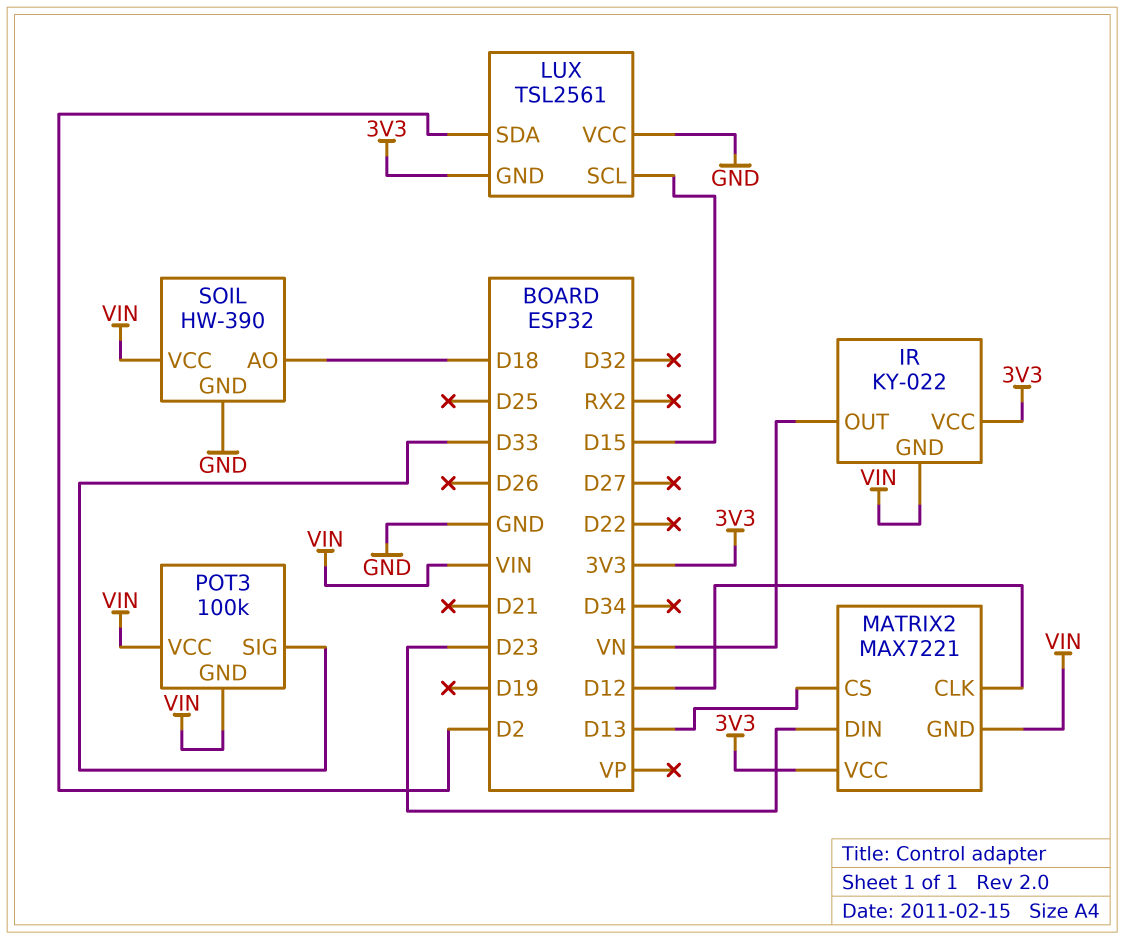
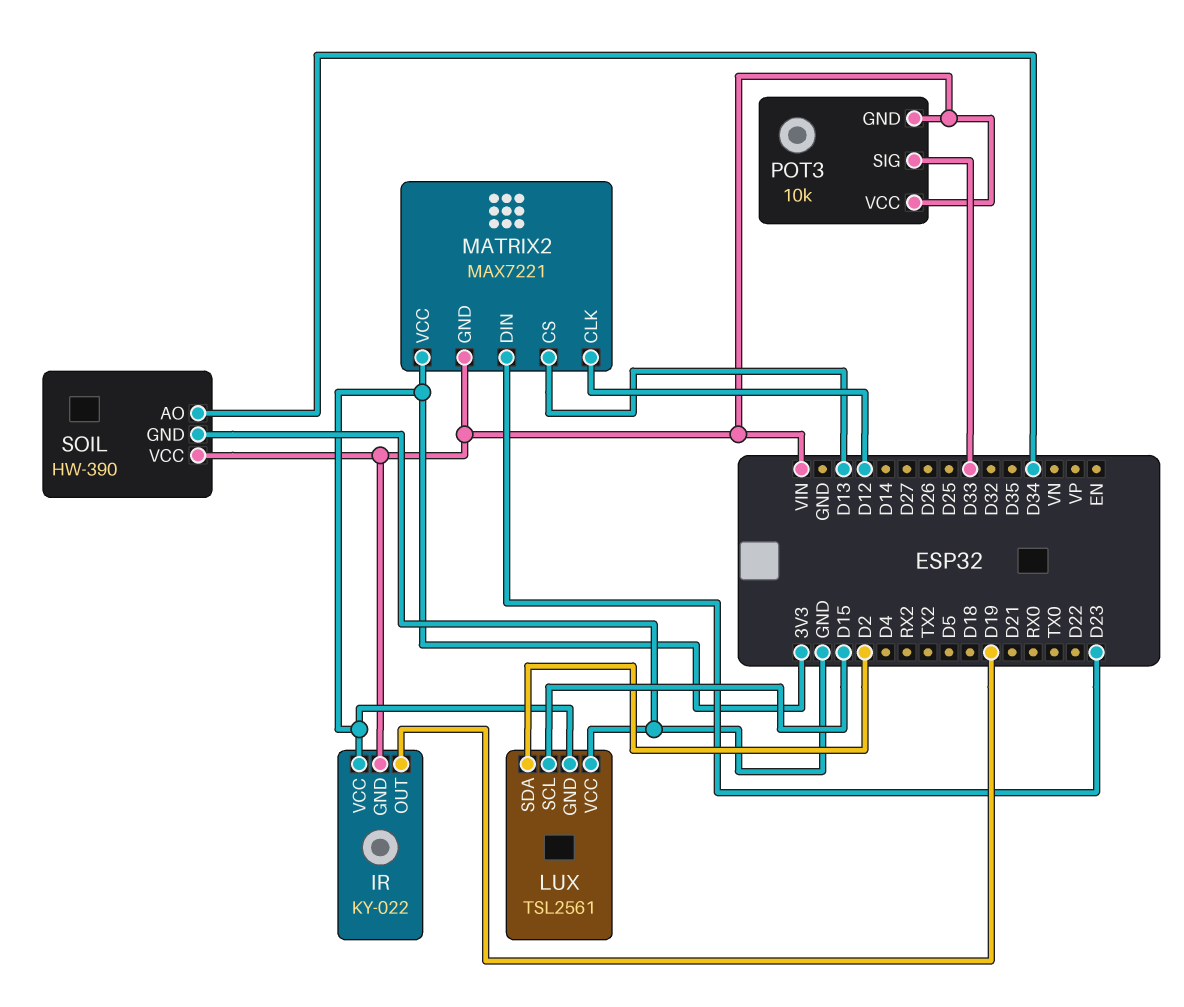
IR pin OUT: VN -> D19
POT3: 100k -> 10k
SOIL pin AO: D18 -> D34

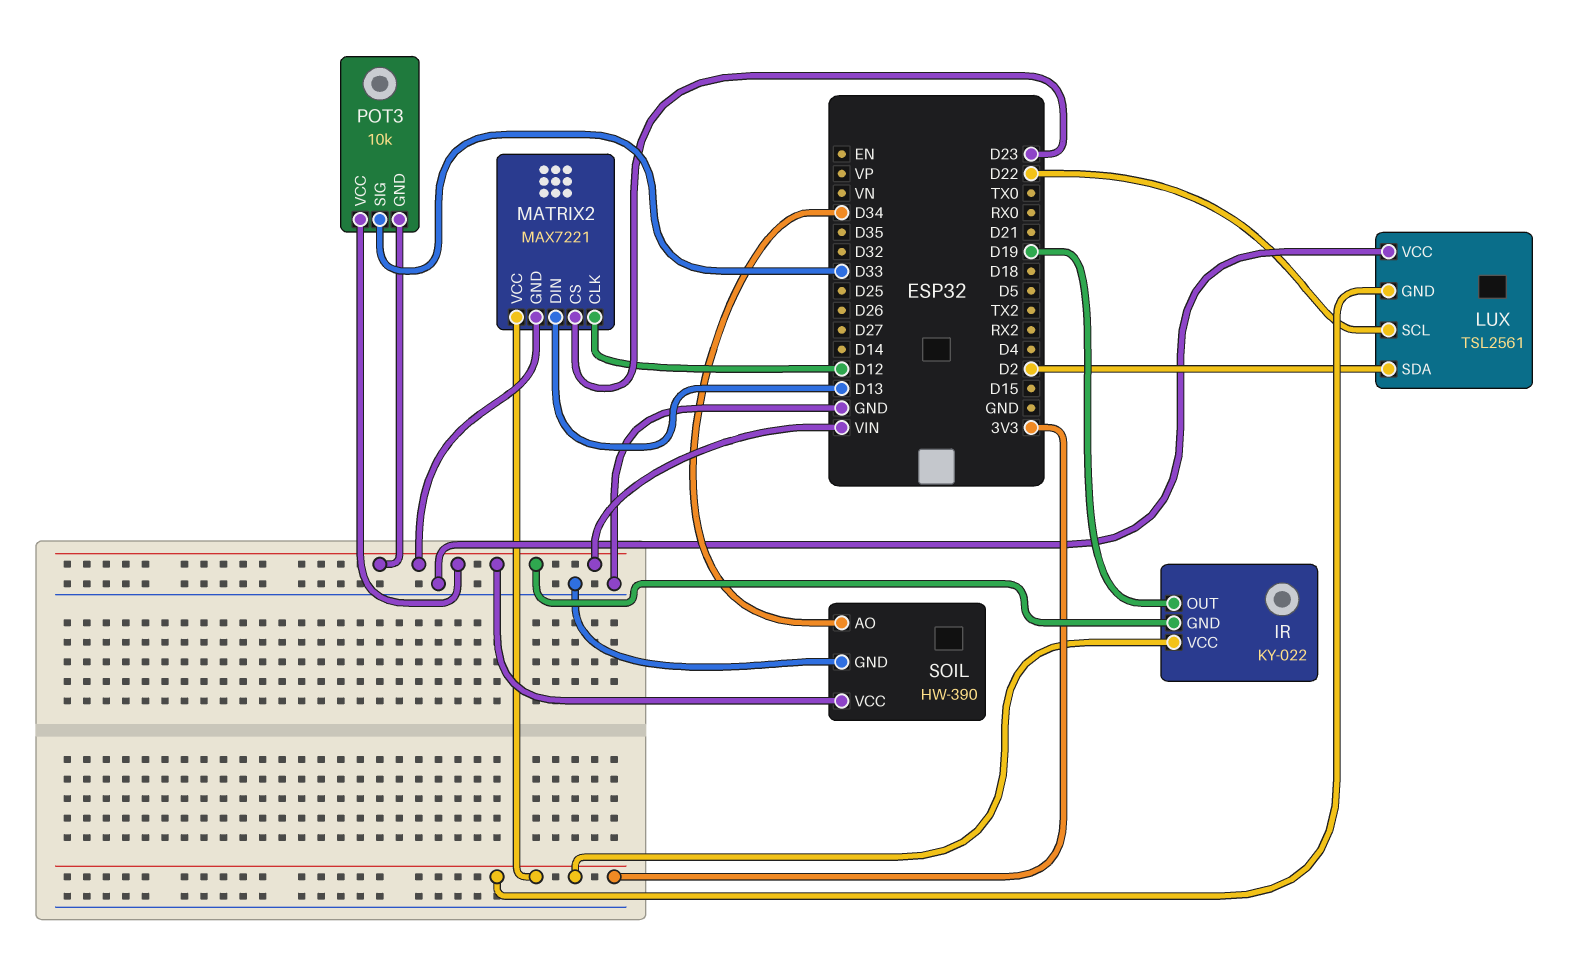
LUX pin SCL: D15 -> D22
MATRIX2 pin CS: D13 -> D23
MATRIX2 pin DIN: D23 -> D13

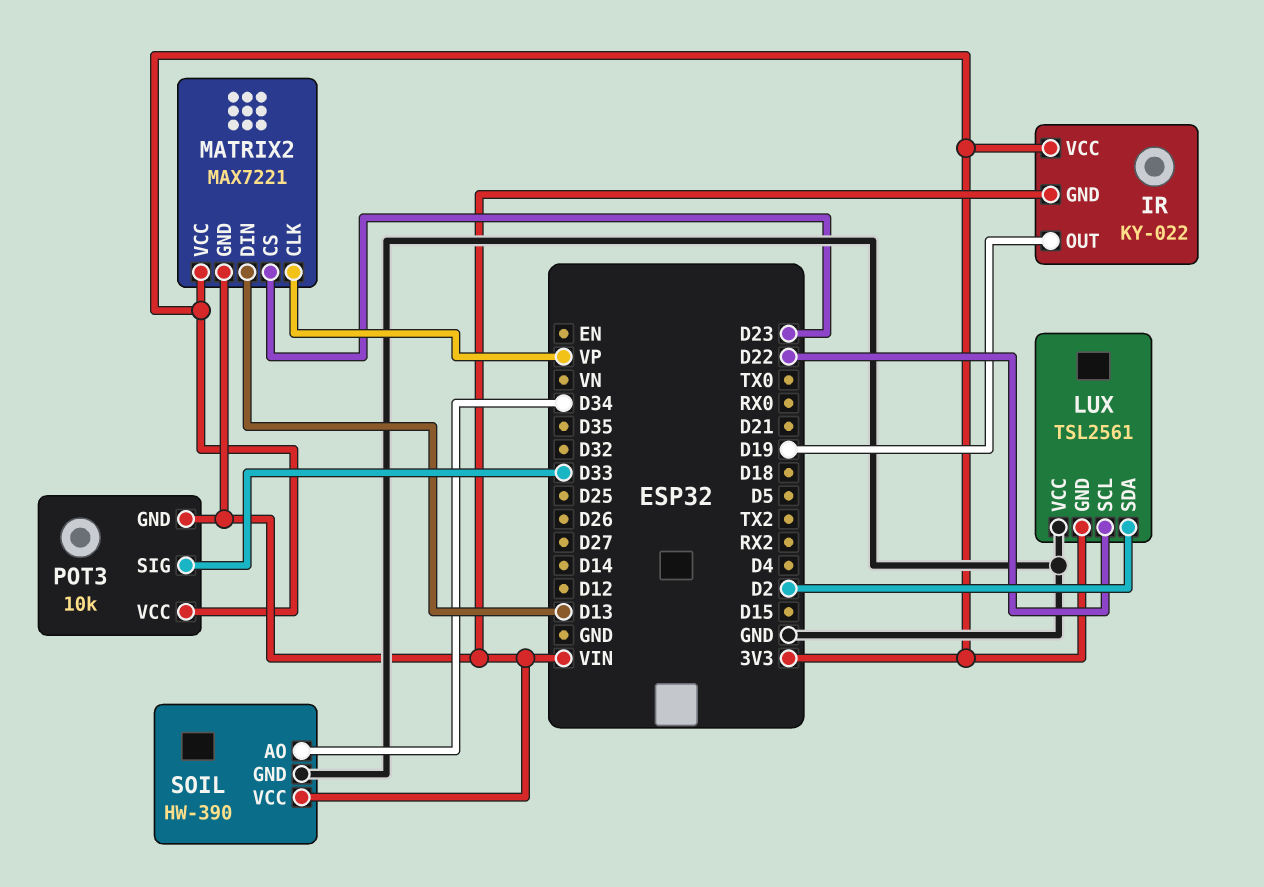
MATRIX2 pin CLK: D12 -> VP
POT3 pin VCC: VIN -> 3V3

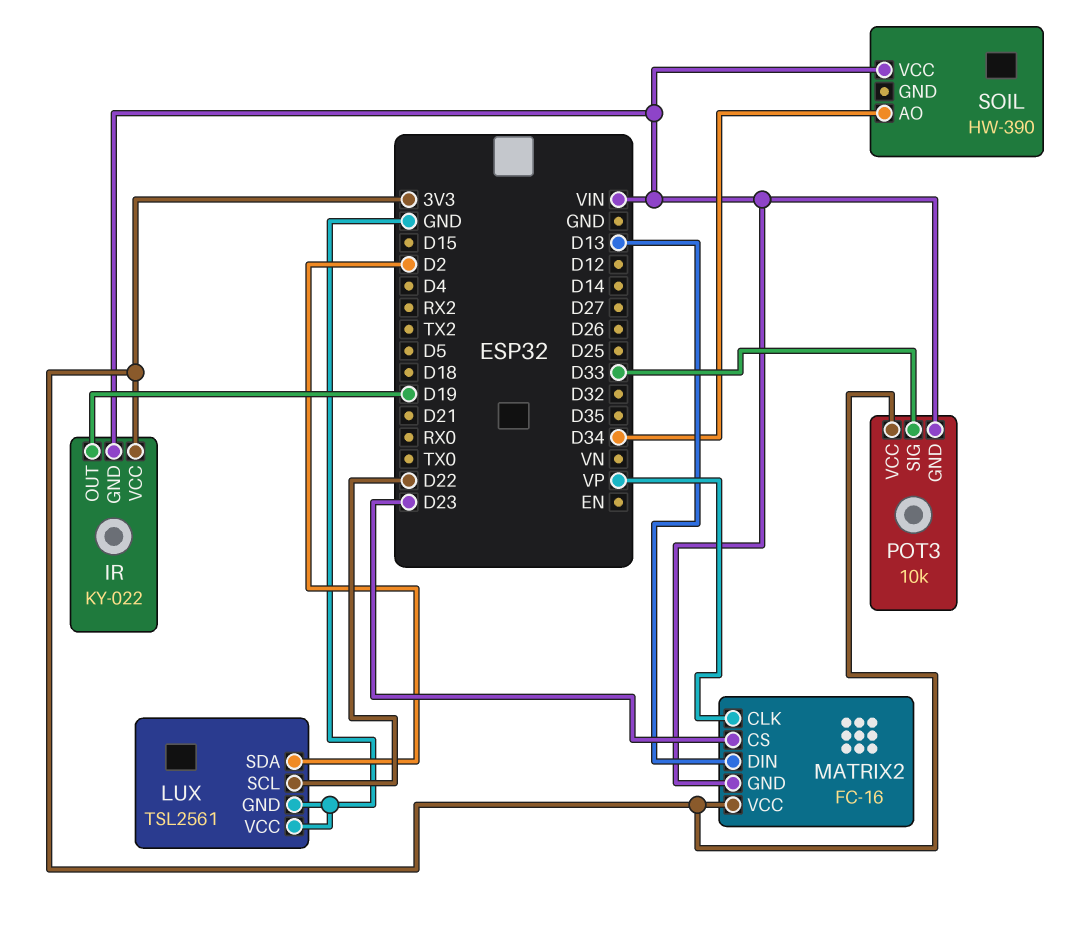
LUX pin GND: 3V3 -> GND
MATRIX2: MAX7221 -> FC-16
SOIL pin GND: GND -> none

